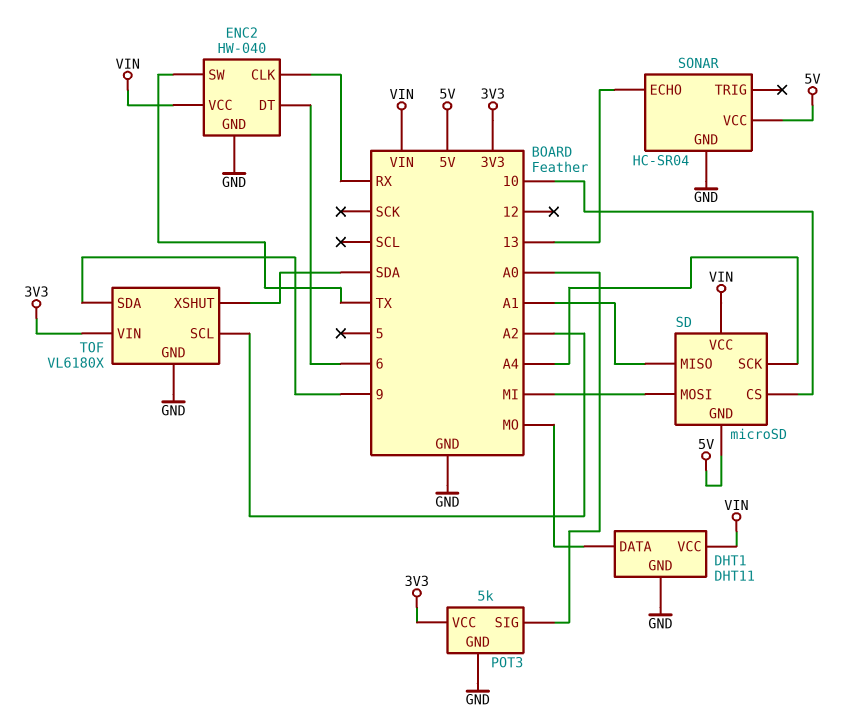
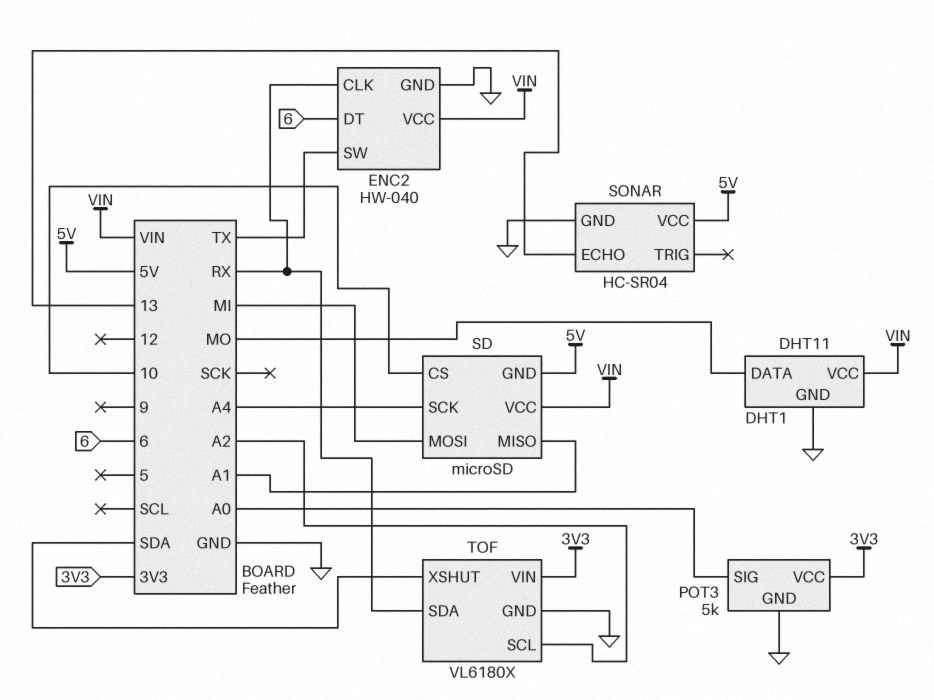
TOF pin SDA: 9 -> RX

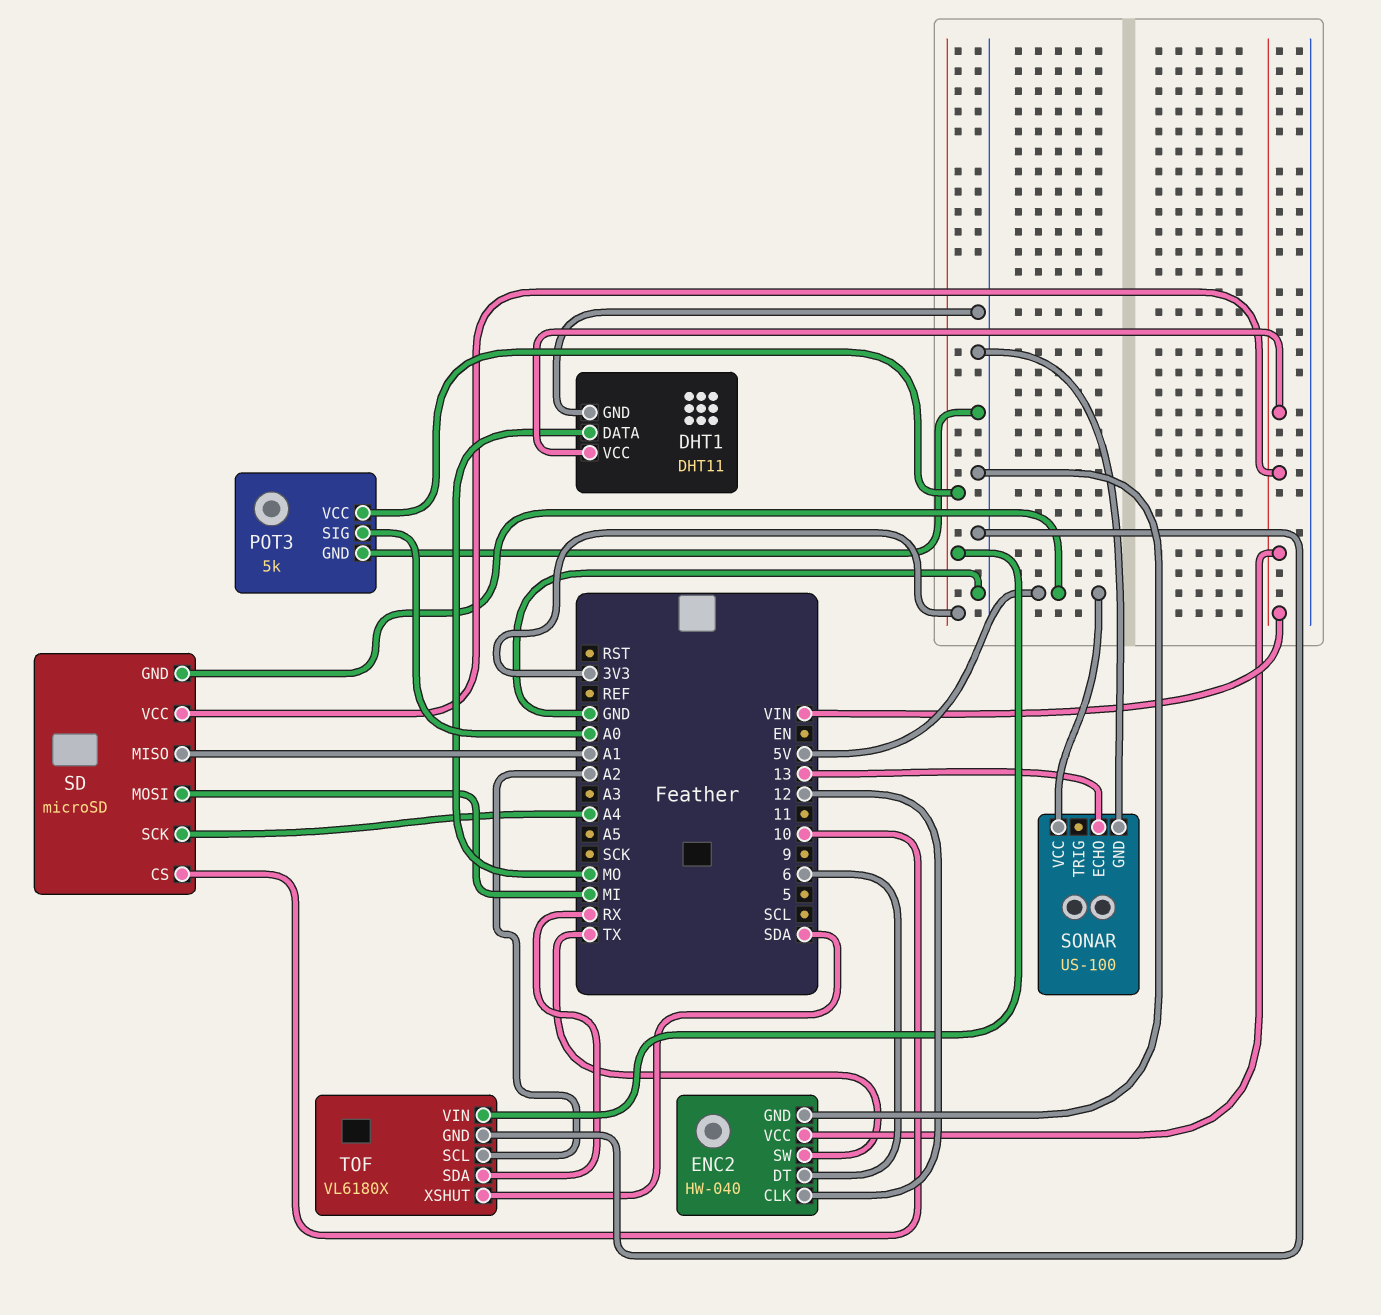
ENC2 pin CLK: RX -> 12
SONAR: HC-SR04 -> US-100

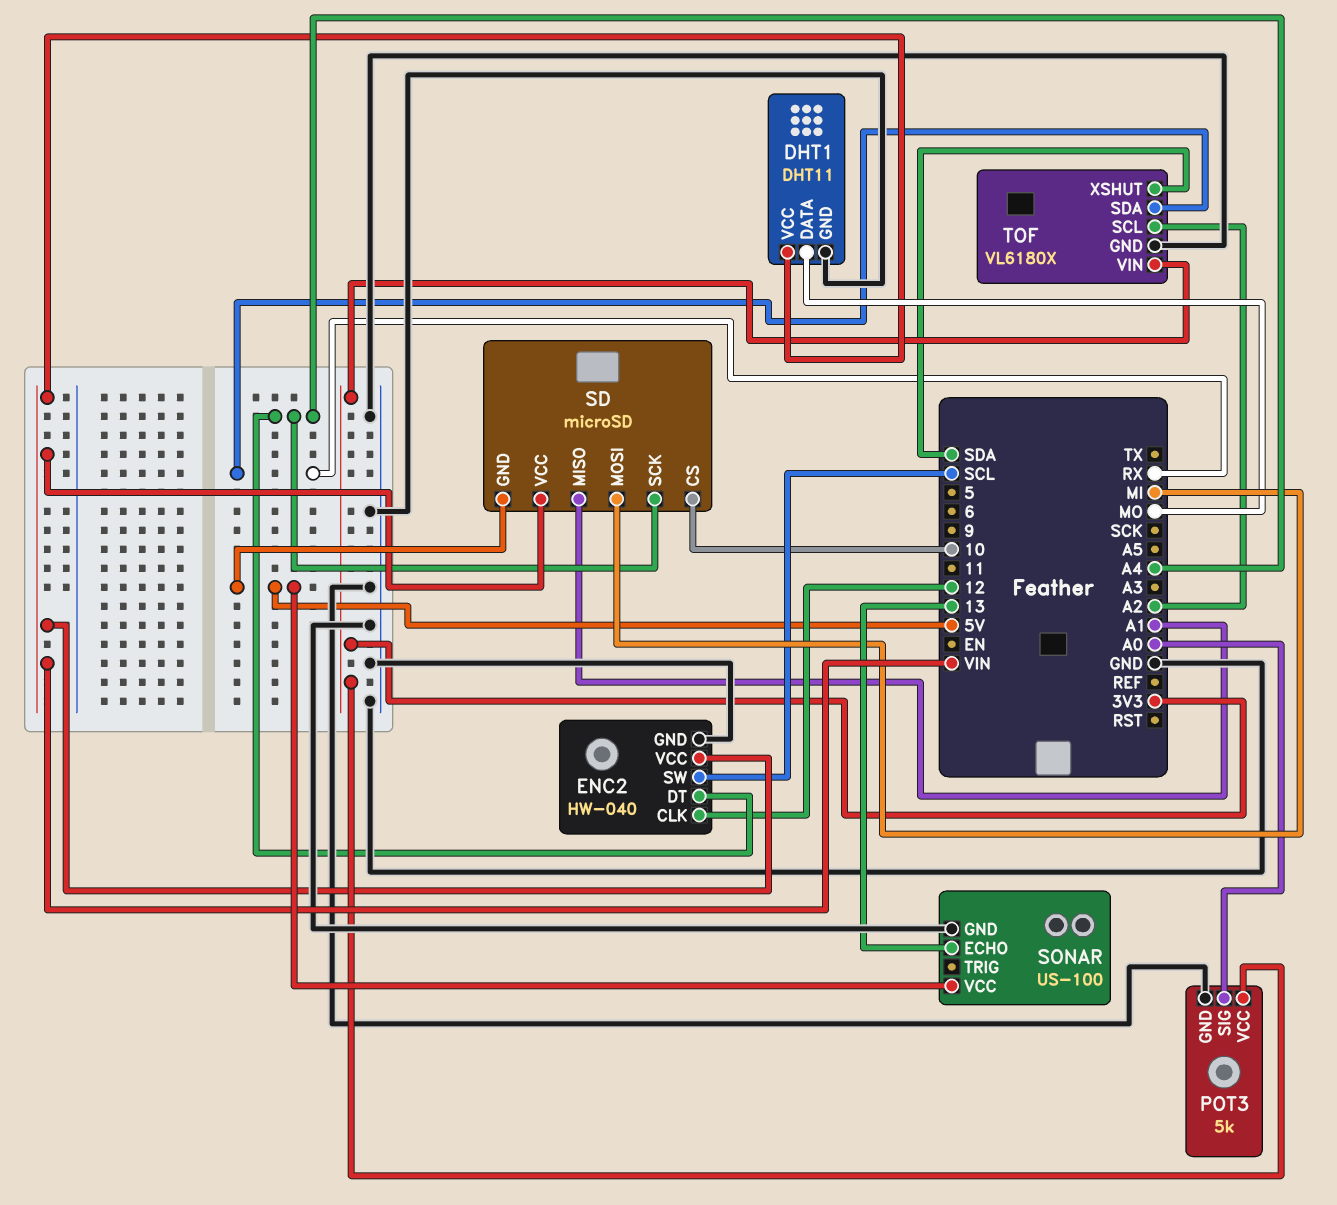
ENC2 pin DT: 6 -> A4
ENC2 pin SW: TX -> SCL

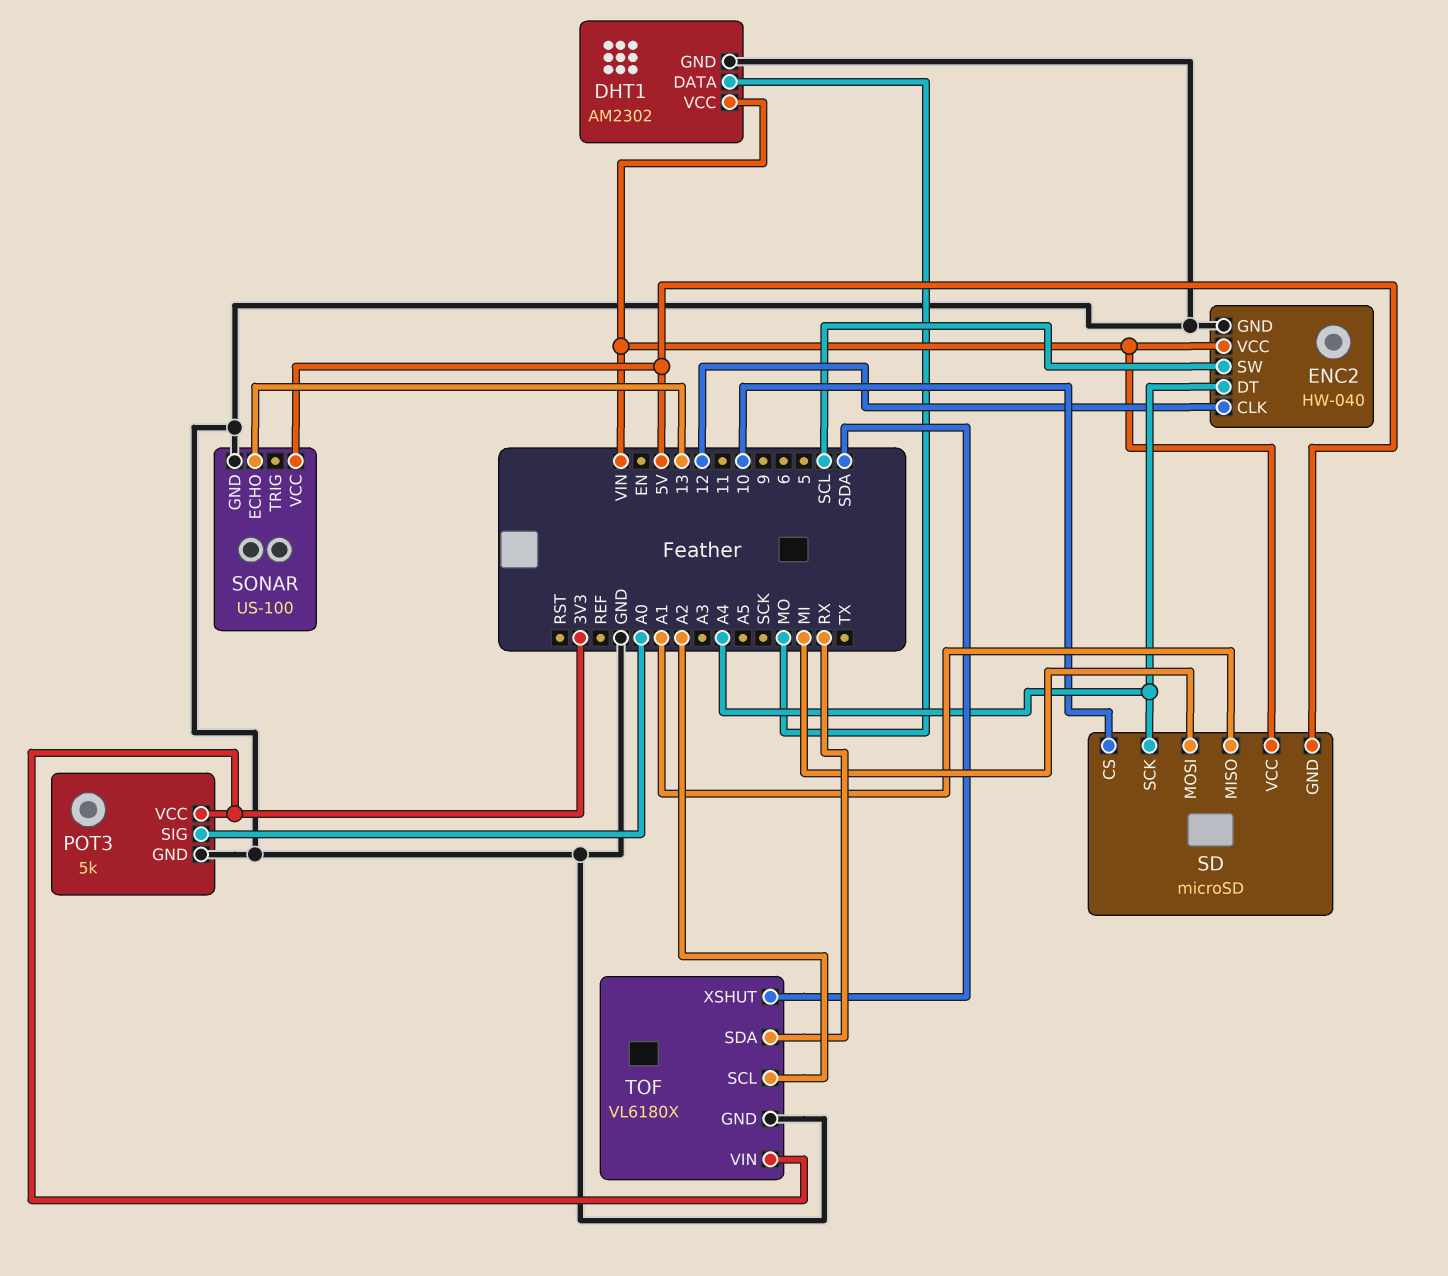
DHT1: DHT11 -> AM2302

